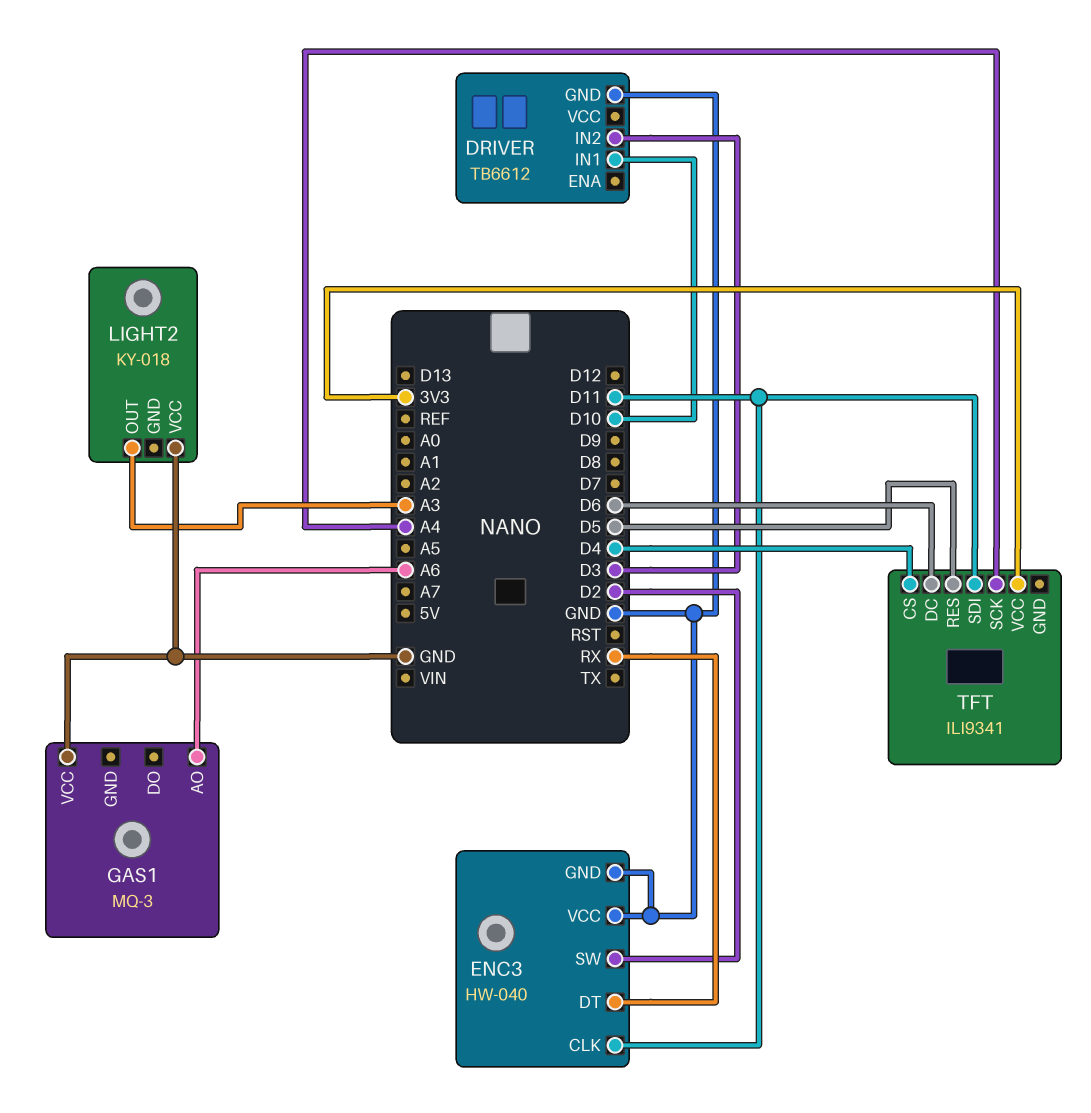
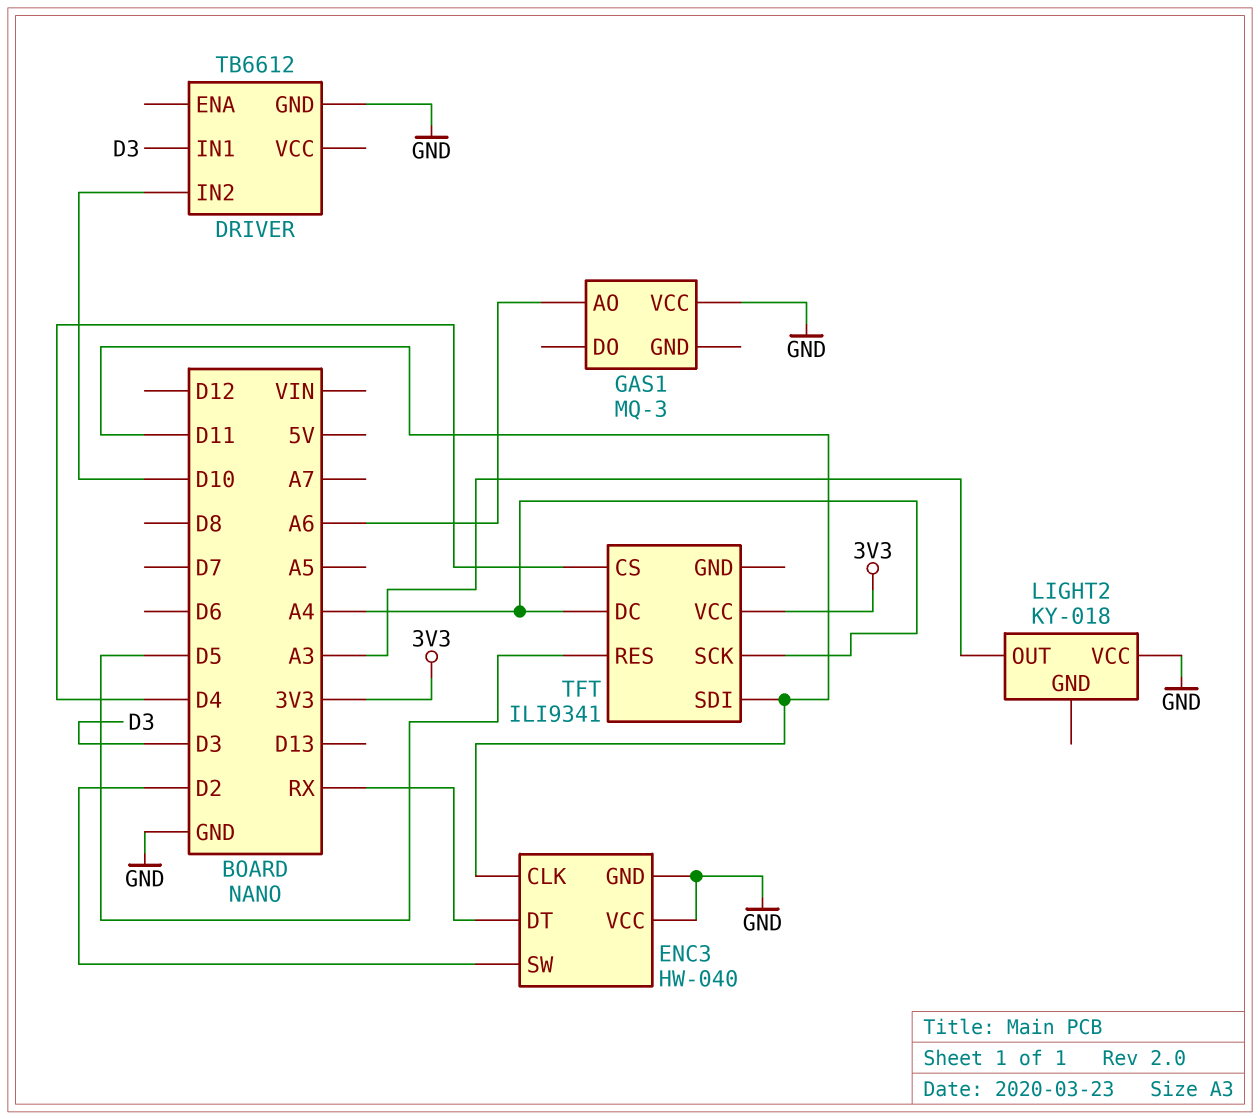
DRIVER pin IN1: D10 -> D3
DRIVER pin IN2: D3 -> D10
TFT pin DC: D6 -> A4

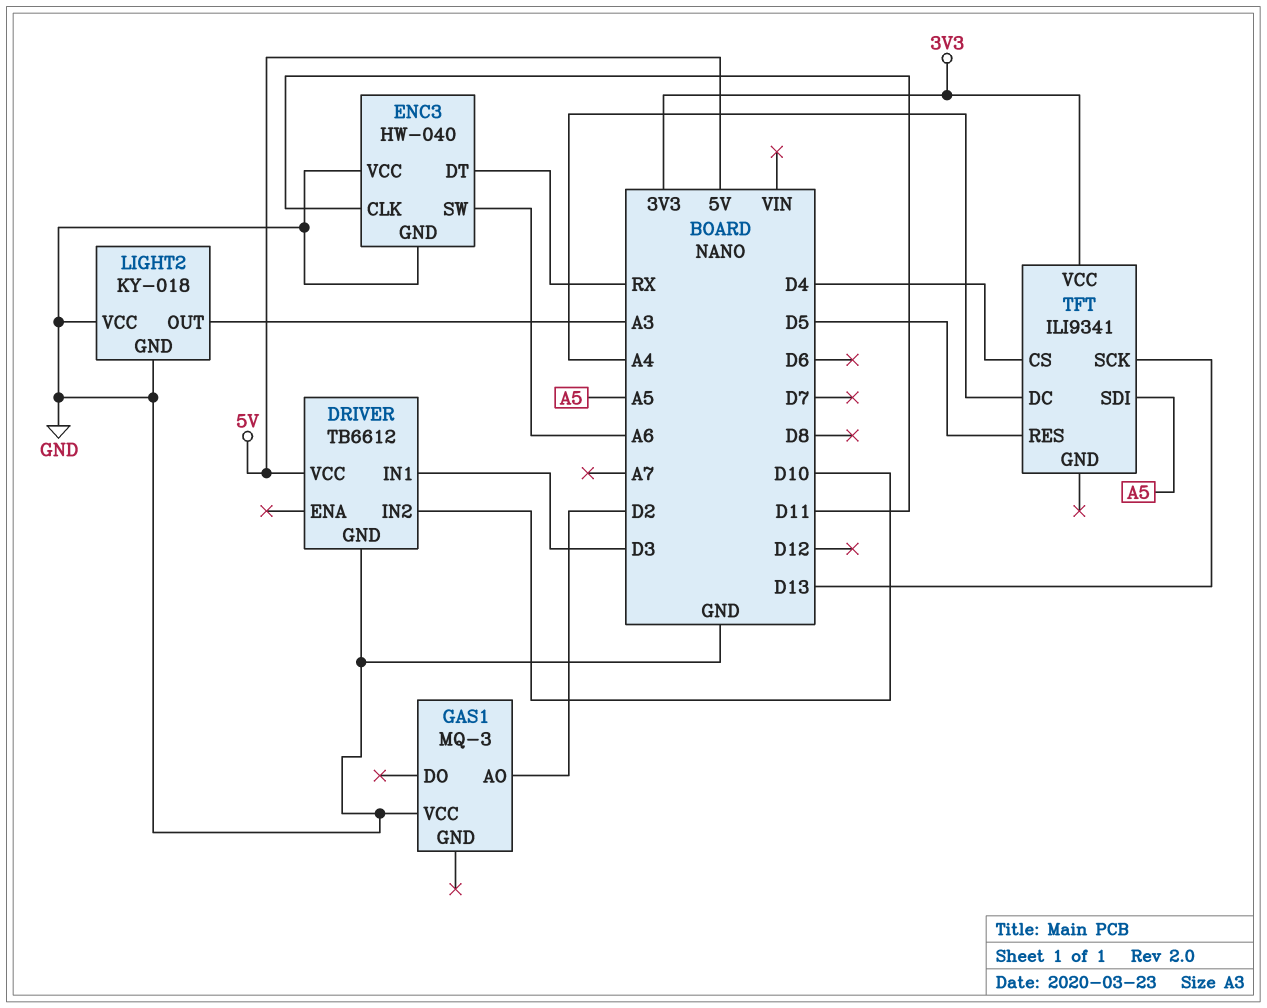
DRIVER pin VCC: none -> 5V
ENC3 pin SW: D2 -> A6
GAS1 pin AO: A6 -> D2
LIGHT2 pin GND: none -> GND
TFT pin SCK: A4 -> D13
TFT pin SDI: D11 -> A5

